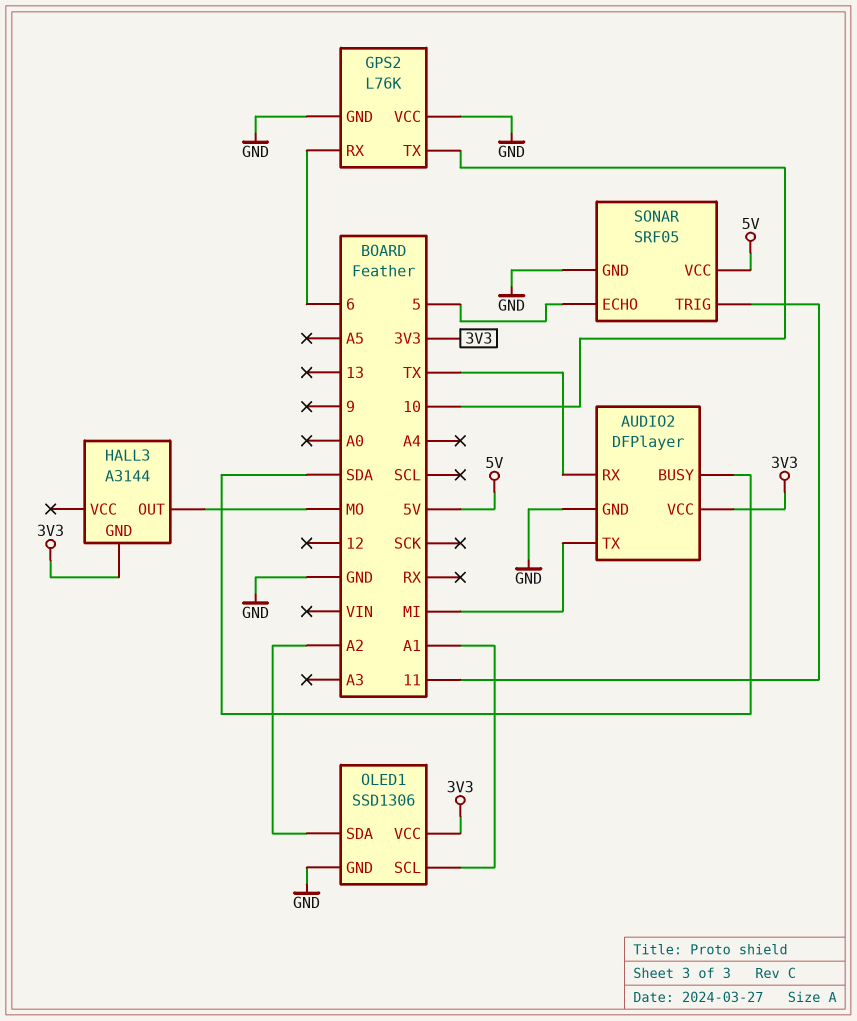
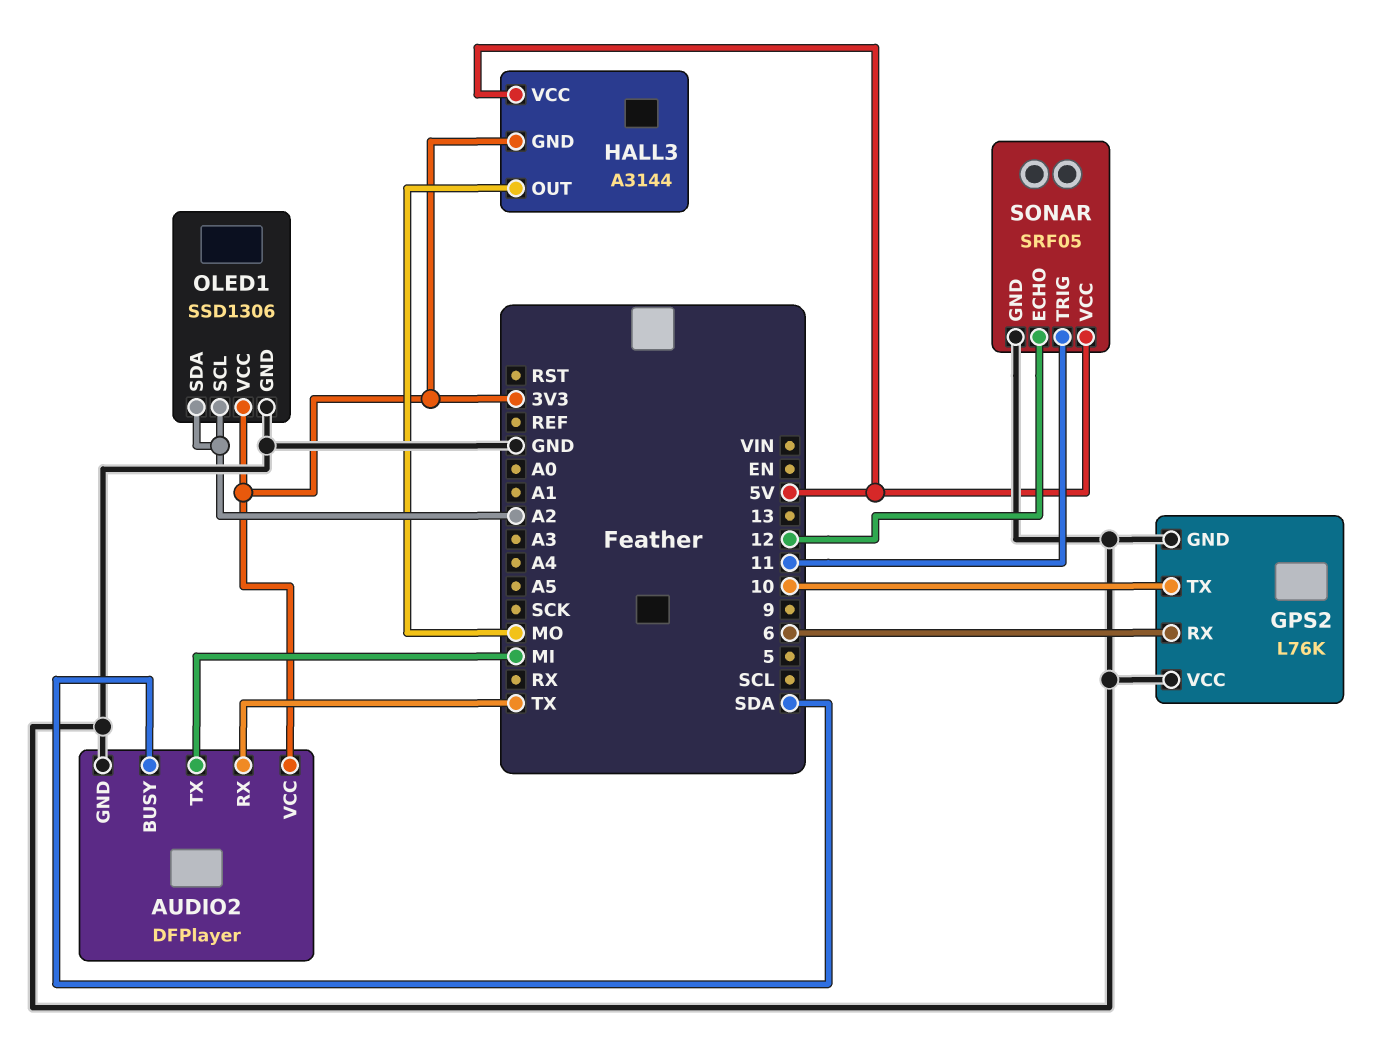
HALL3 pin VCC: none -> 5V
OLED1 pin SCL: A1 -> A2
SONAR pin ECHO: 5 -> 12

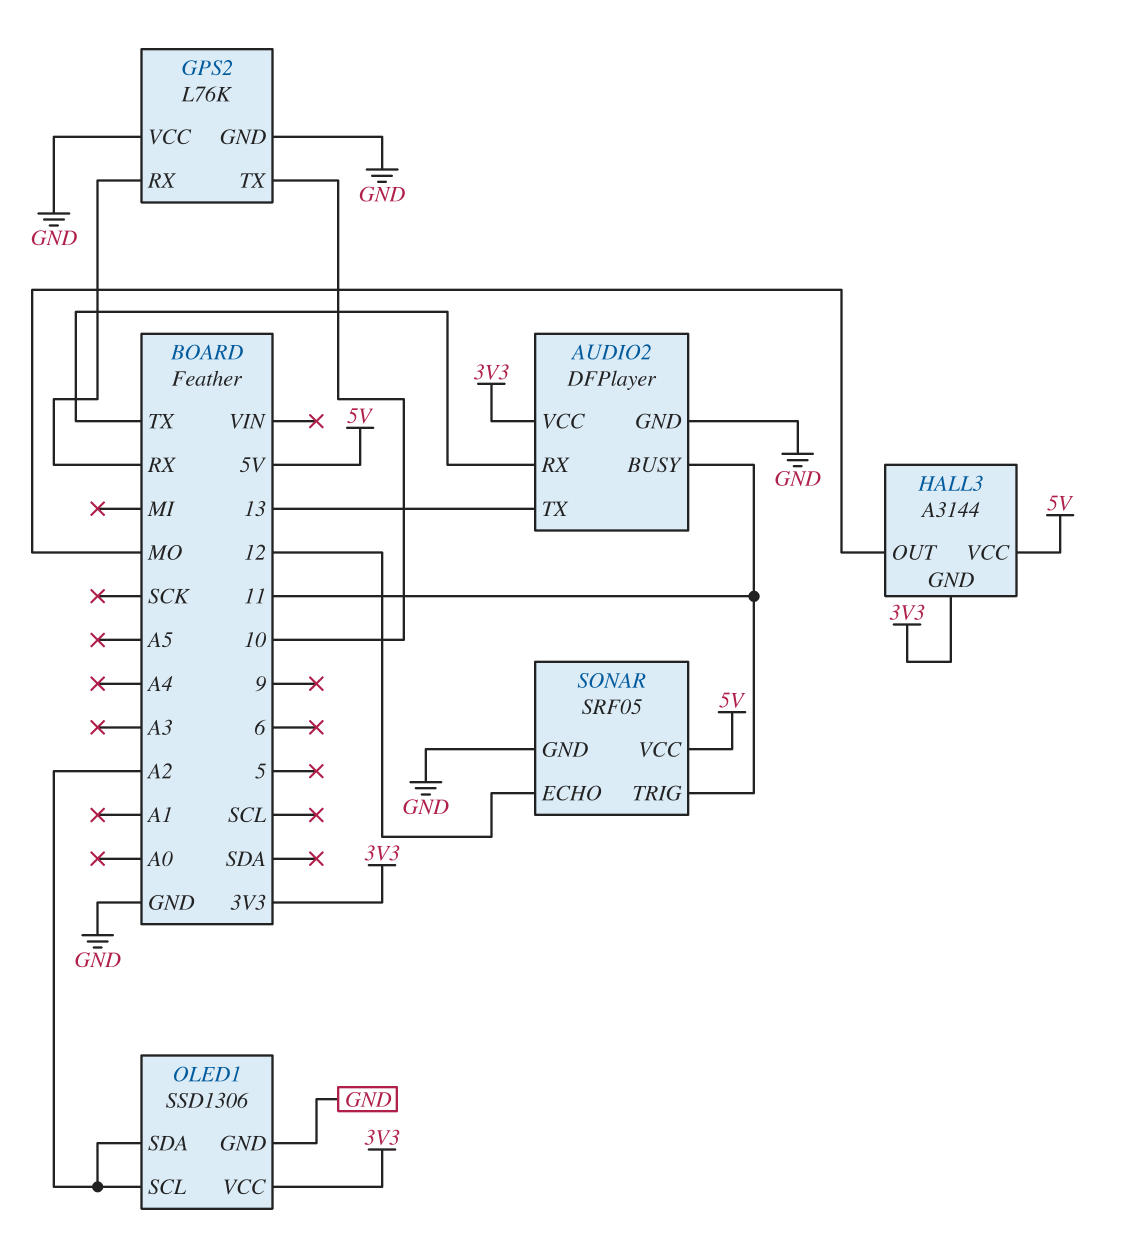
AUDIO2 pin BUSY: SDA -> 11
AUDIO2 pin TX: MI -> 13
GPS2 pin RX: 6 -> RX

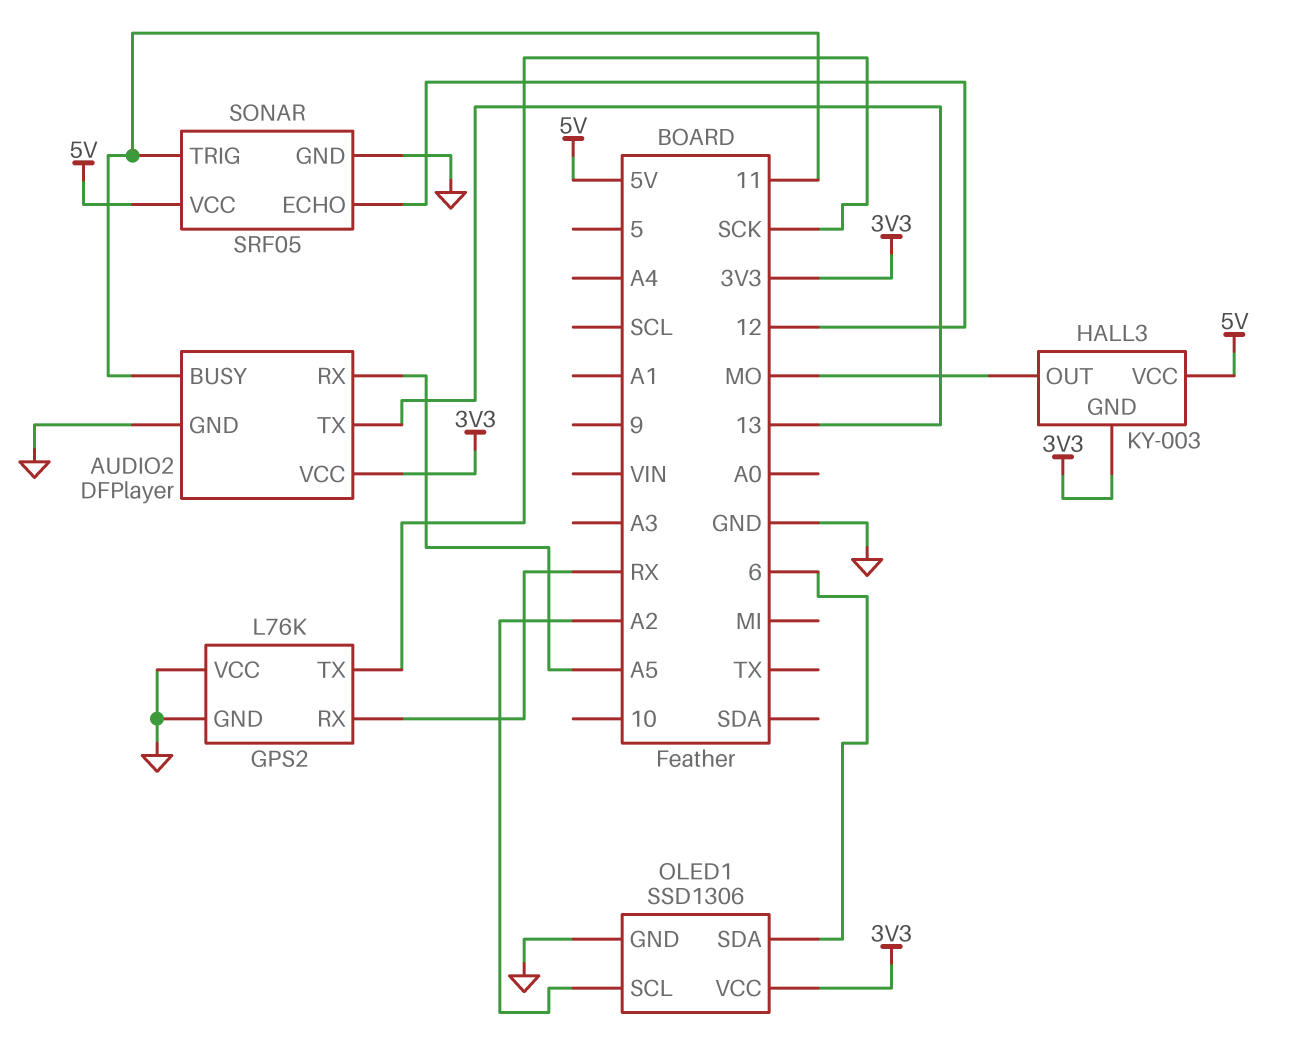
AUDIO2 pin RX: TX -> A5
GPS2 pin TX: 10 -> SCK
HALL3: A3144 -> KY-003
OLED1 pin SDA: A2 -> 6

